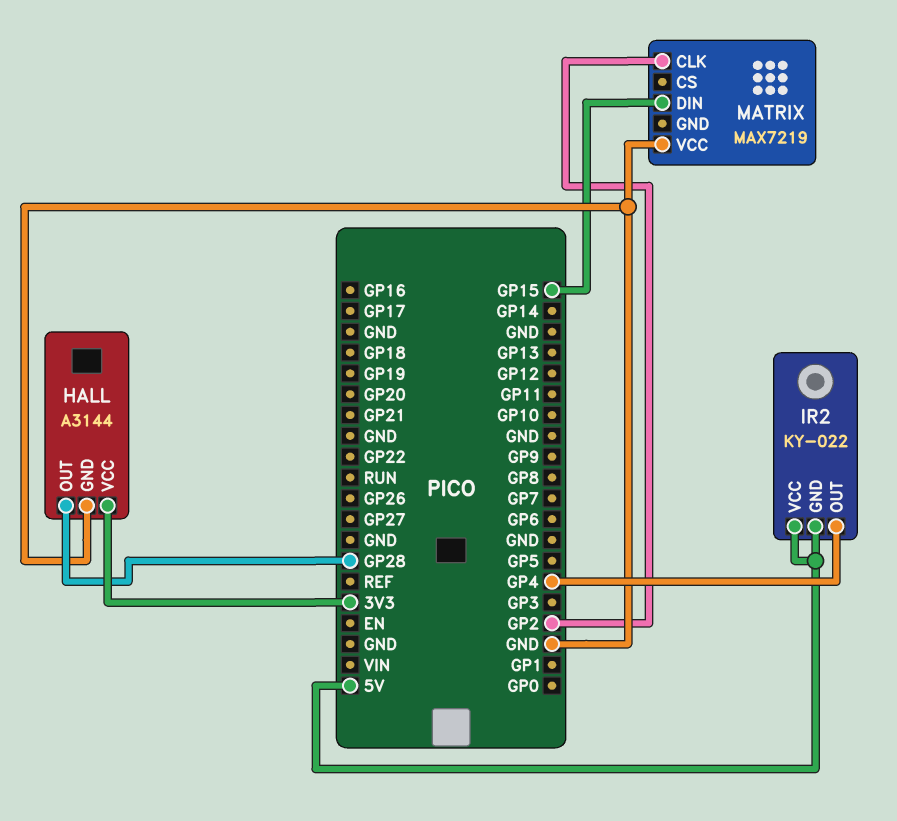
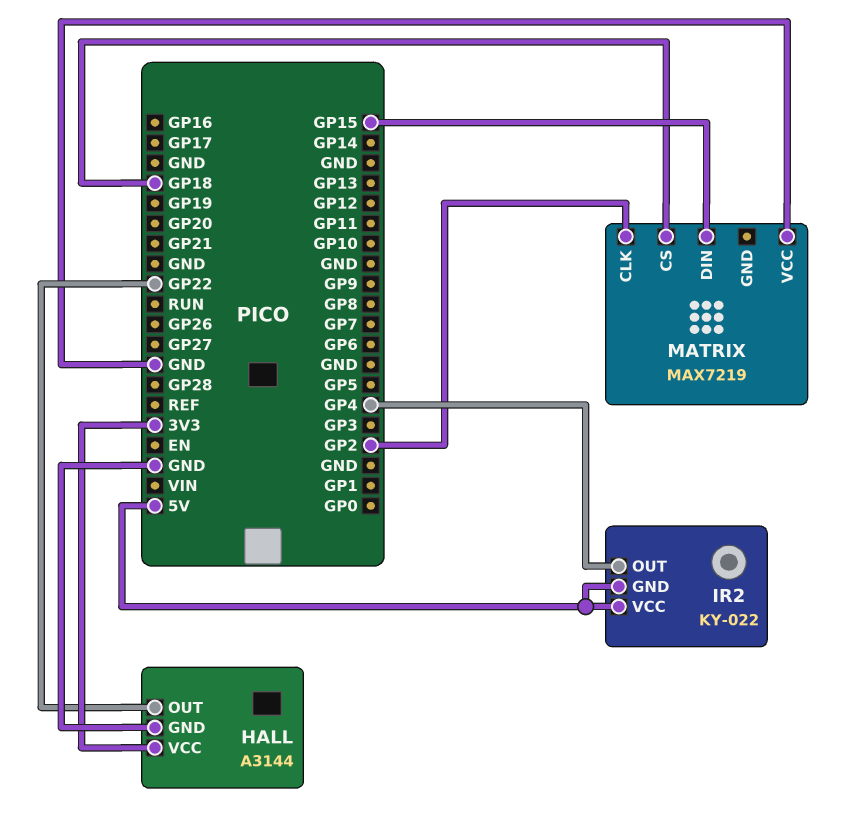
HALL pin OUT: GP28 -> GP22
MATRIX pin CS: none -> GP18

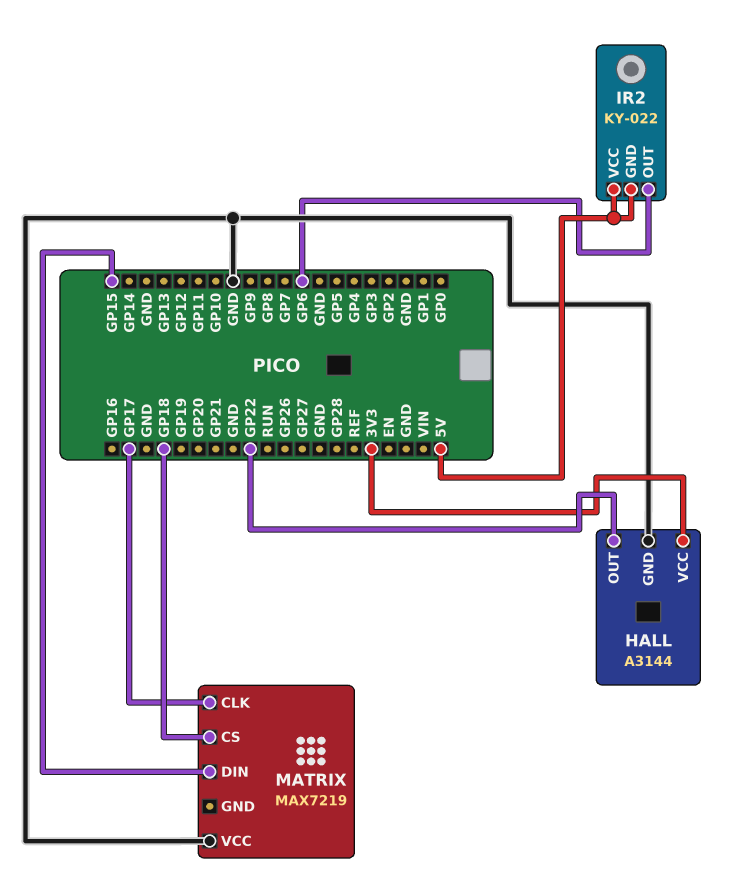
IR2 pin OUT: GP4 -> GP6
MATRIX pin CLK: GP2 -> GP17

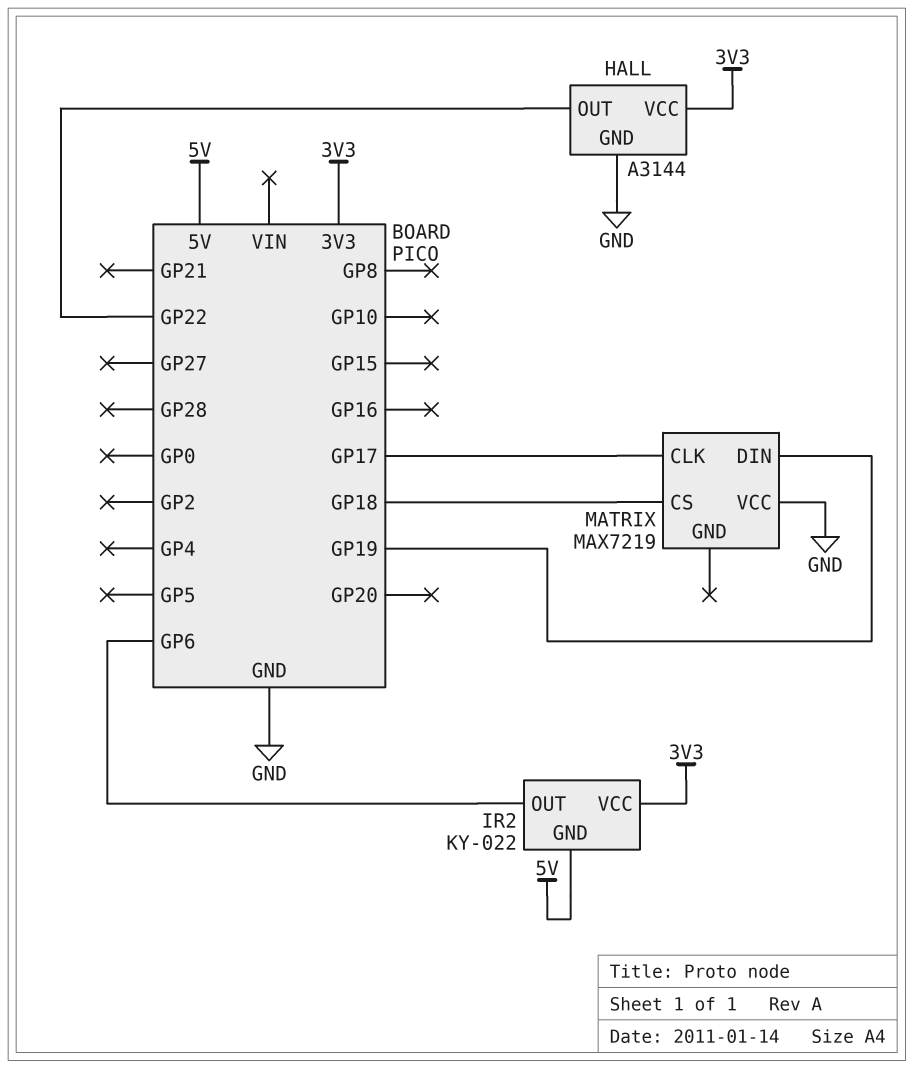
IR2 pin VCC: 5V -> 3V3
MATRIX pin DIN: GP15 -> GP19

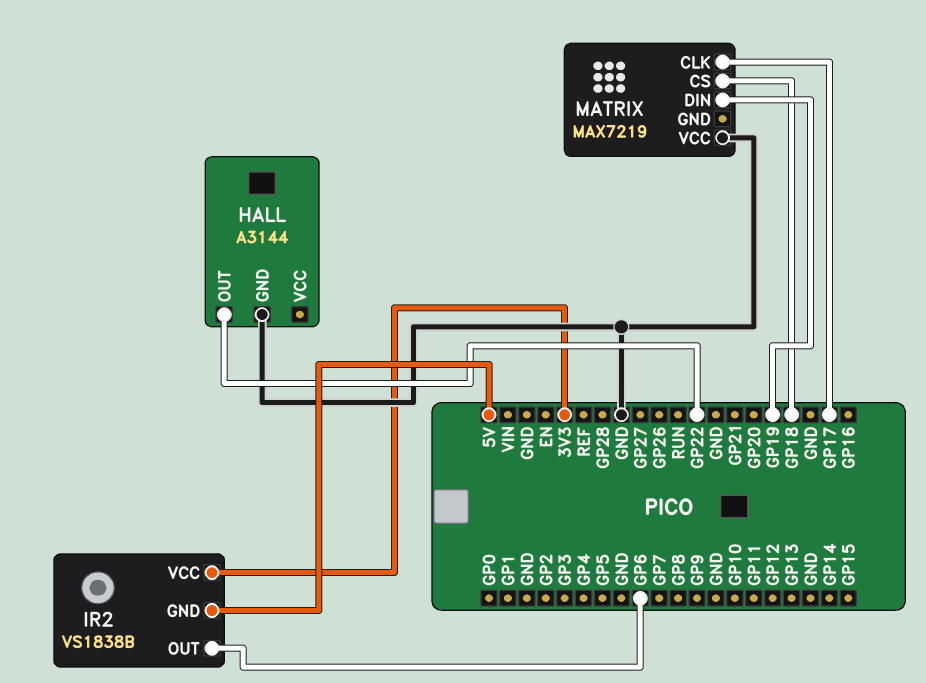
HALL pin VCC: 3V3 -> none
IR2: KY-022 -> VS1838B

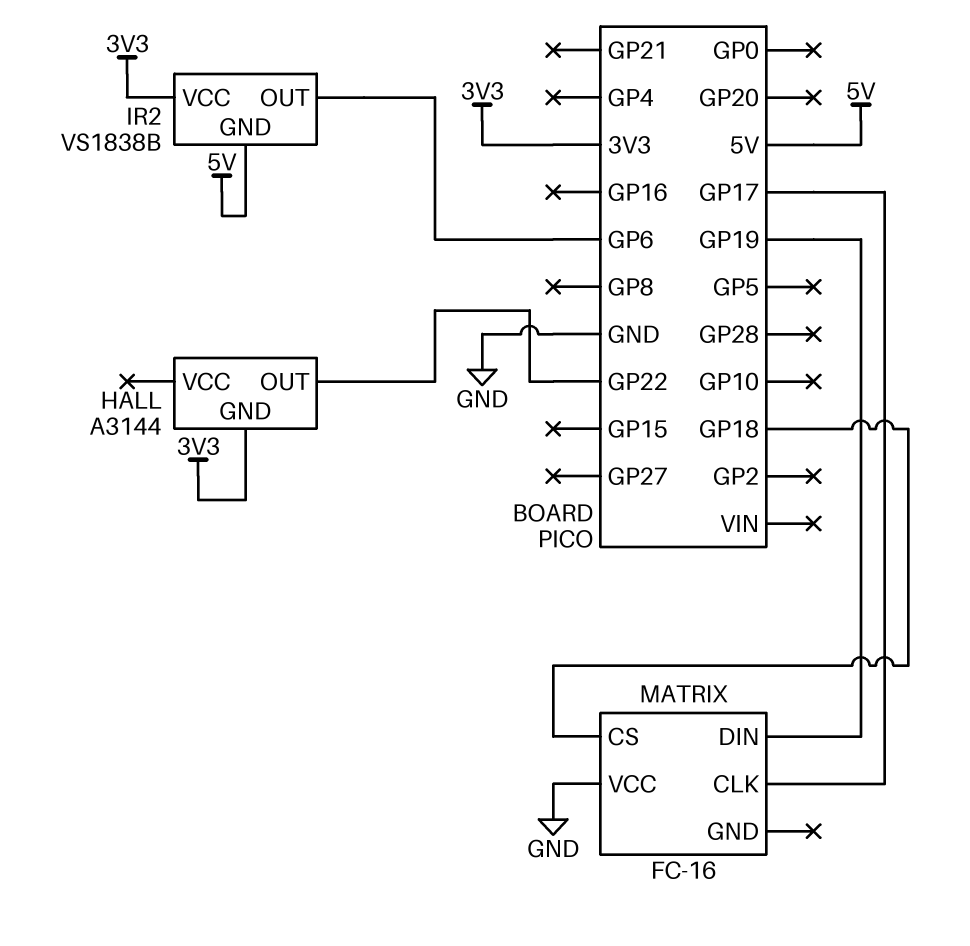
HALL pin GND: GND -> 3V3
MATRIX: MAX7219 -> FC-16

